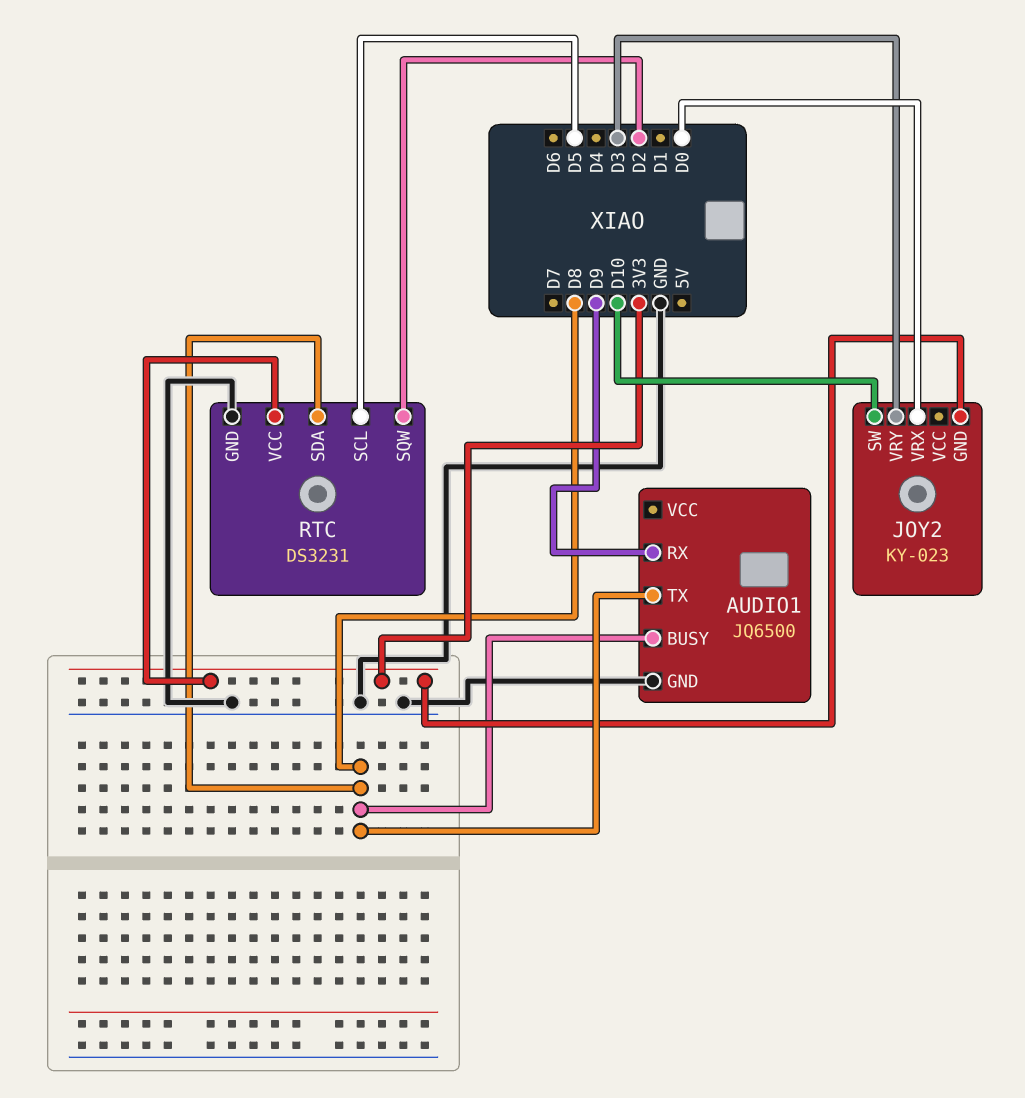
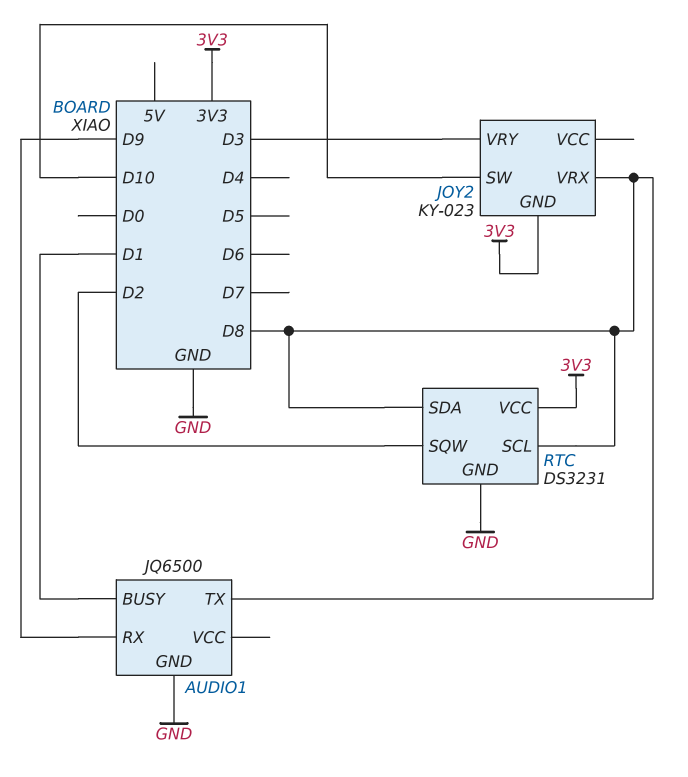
AUDIO1 pin BUSY: D8 -> D1
JOY2 pin VRX: D0 -> D8
RTC pin SCL: D5 -> D8

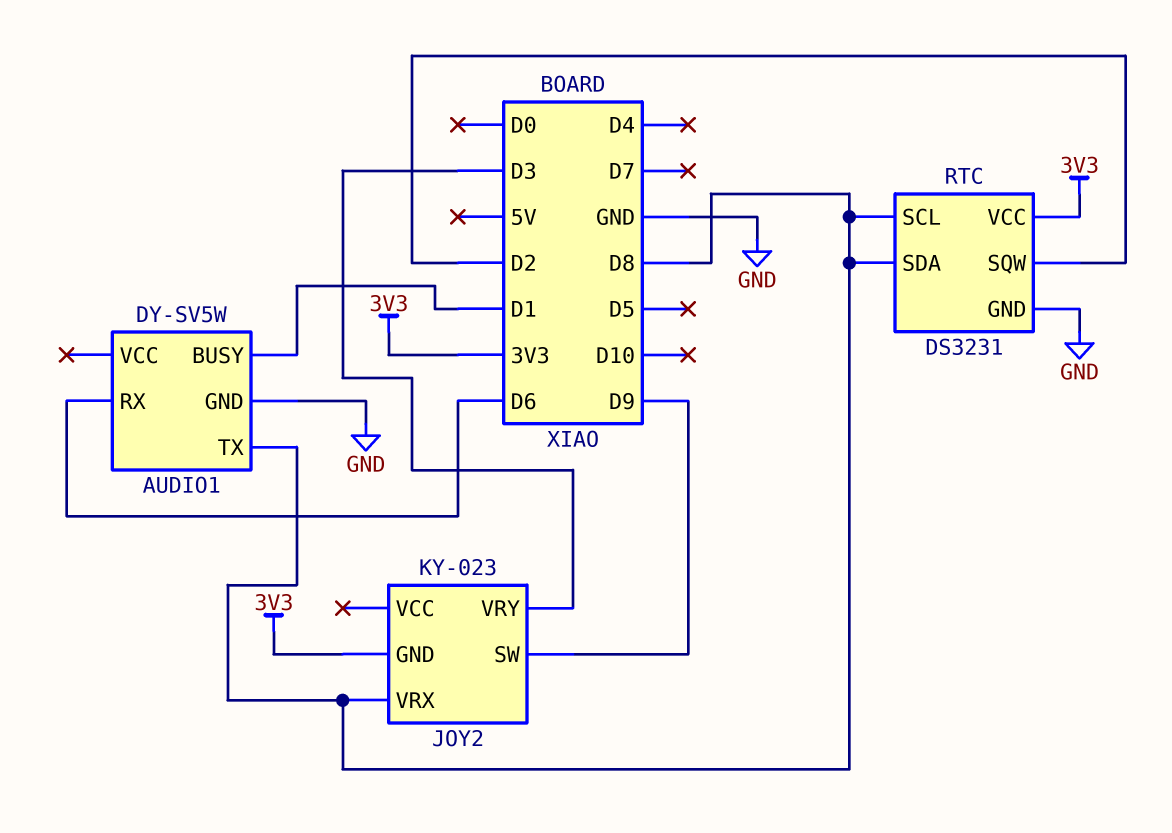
AUDIO1: JQ6500 -> DY-SV5W
AUDIO1 pin RX: D9 -> D6
JOY2 pin SW: D10 -> D9

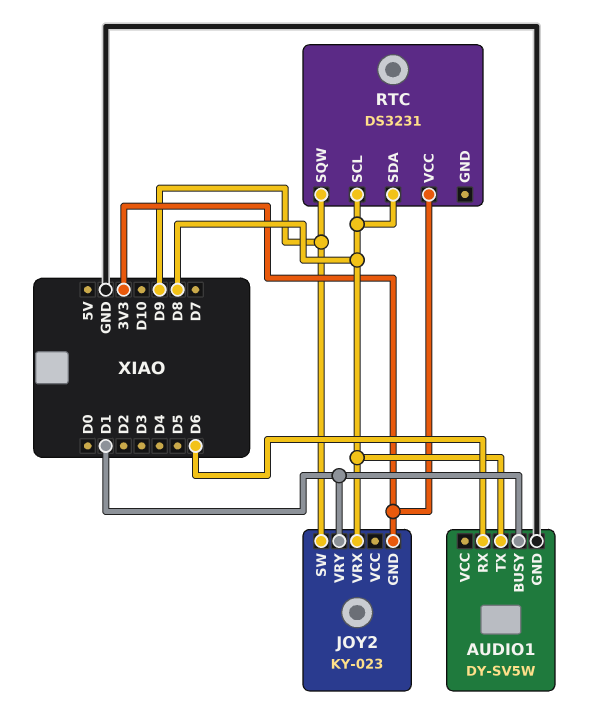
JOY2 pin VRY: D3 -> D1
RTC pin GND: GND -> none
RTC pin SQW: D2 -> D9

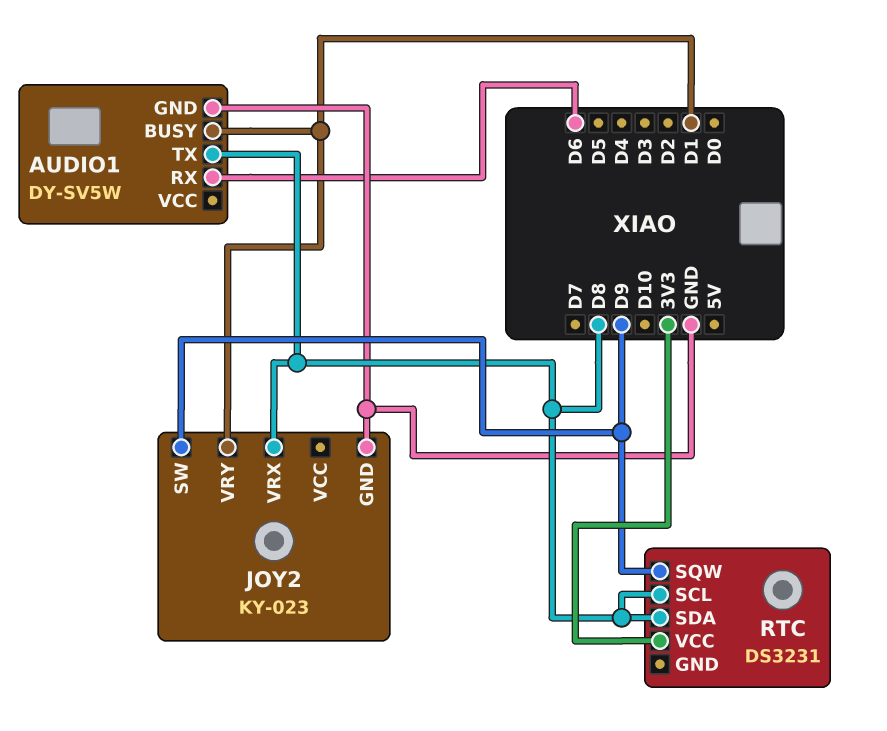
JOY2 pin GND: 3V3 -> GND

